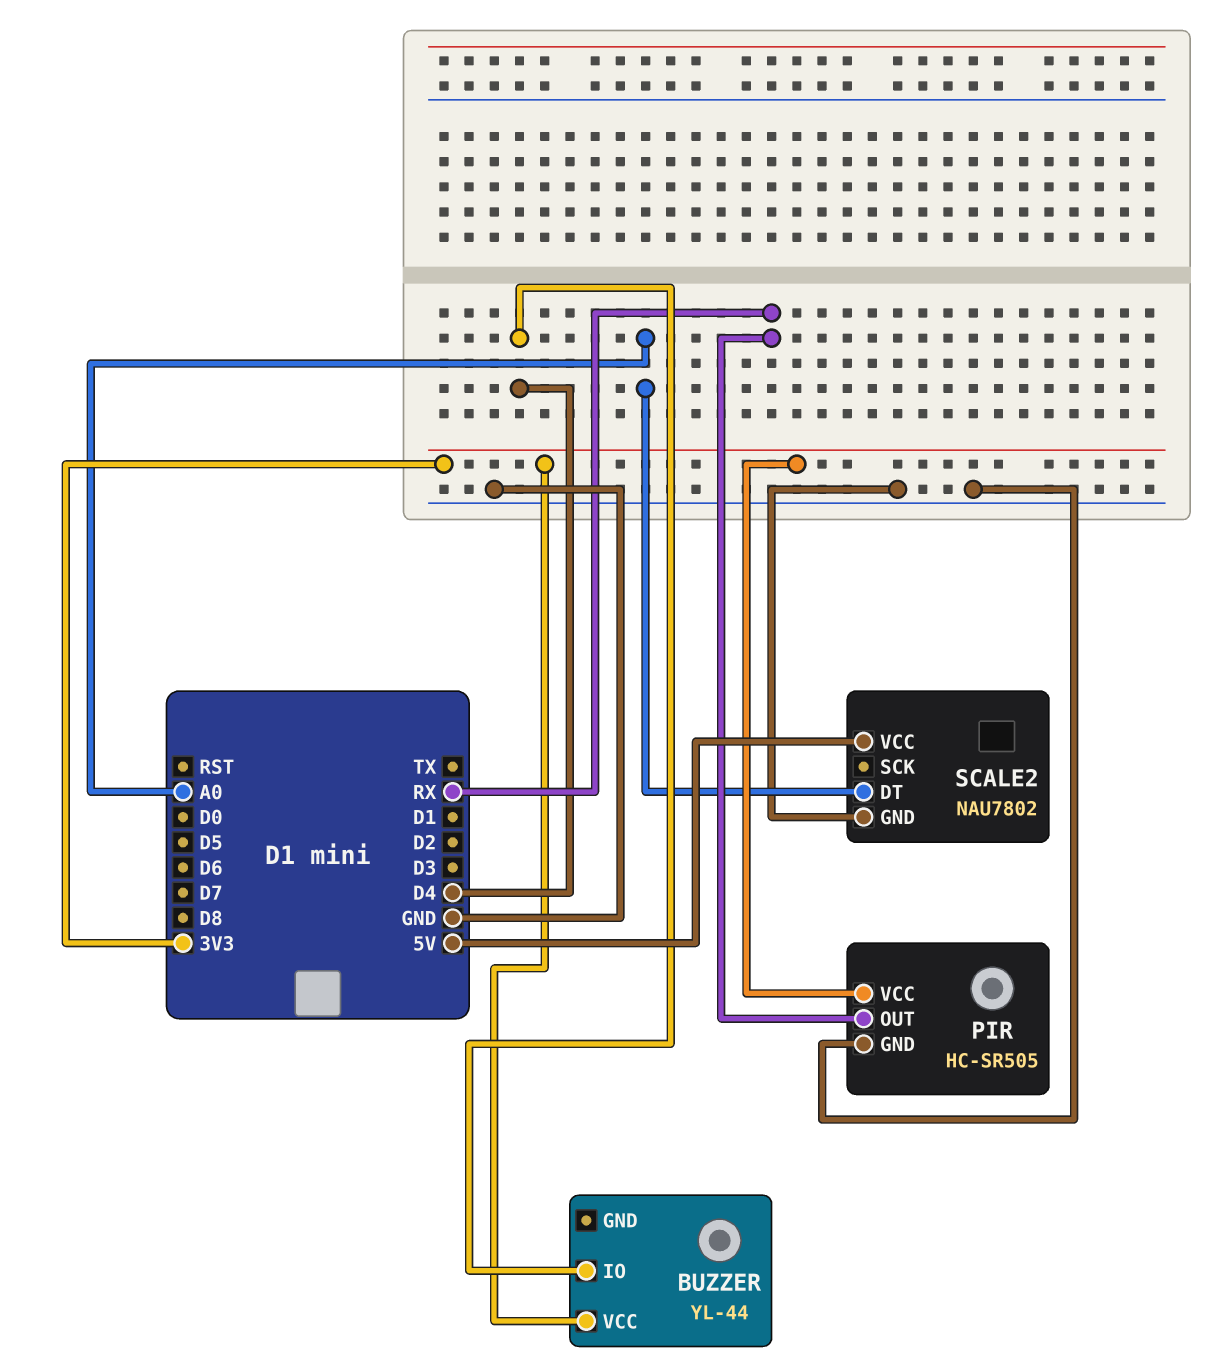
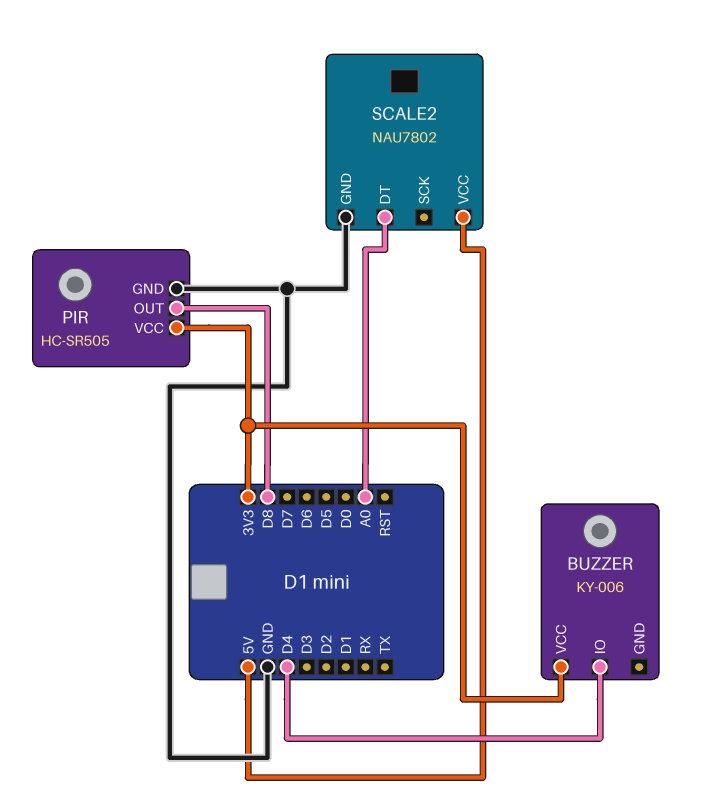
BUZZER: YL-44 -> KY-006
PIR pin OUT: RX -> D8

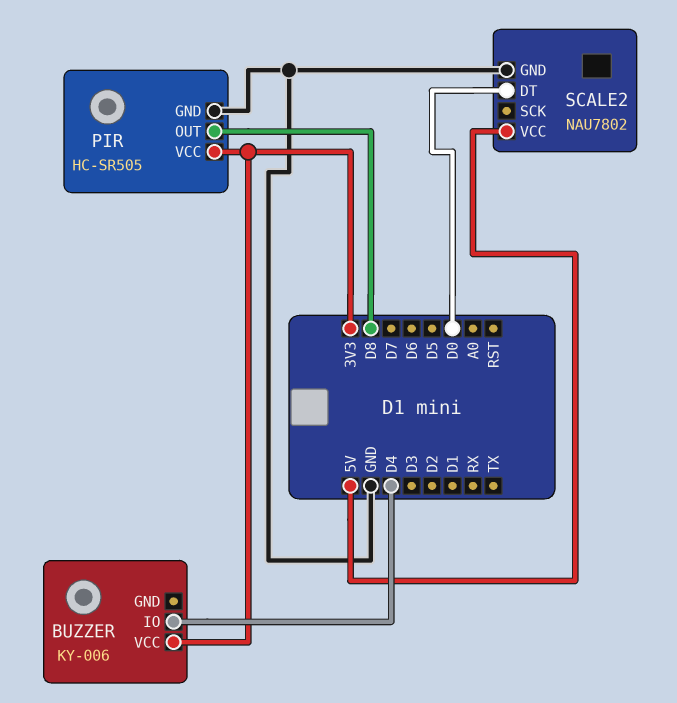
SCALE2 pin DT: A0 -> D0

